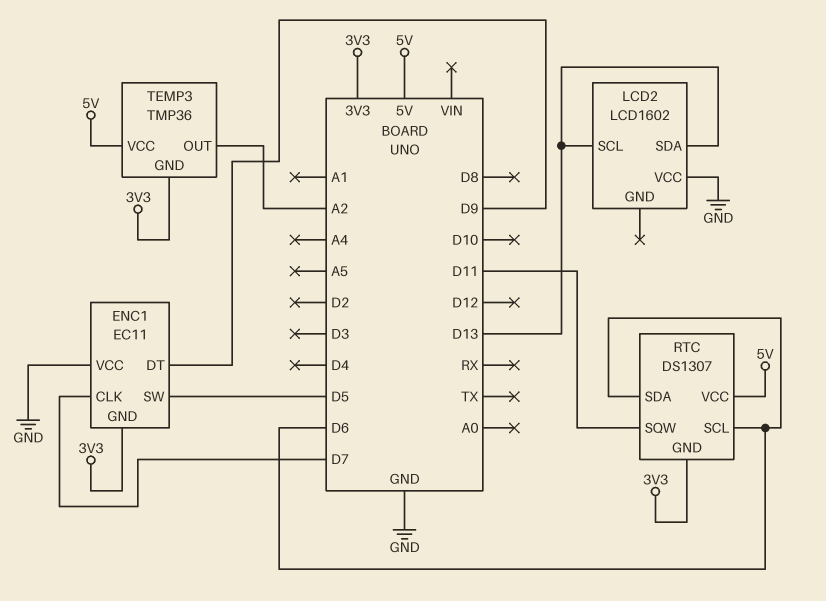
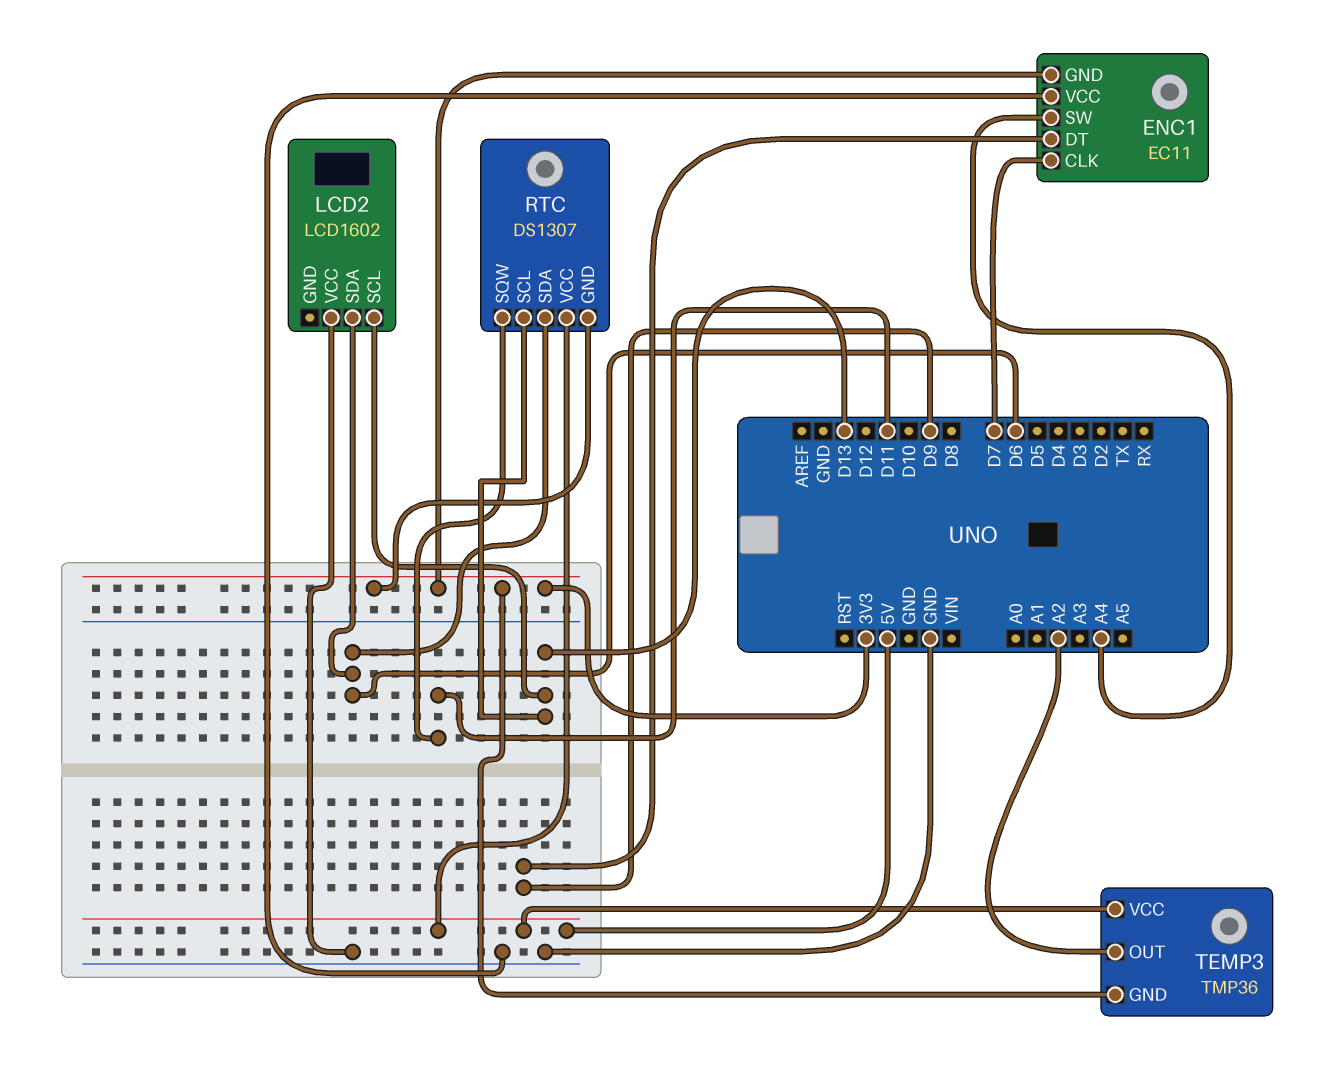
ENC1 pin SW: D5 -> A4
LCD2 pin SDA: D13 -> D6
RTC pin SCL: D6 -> D13

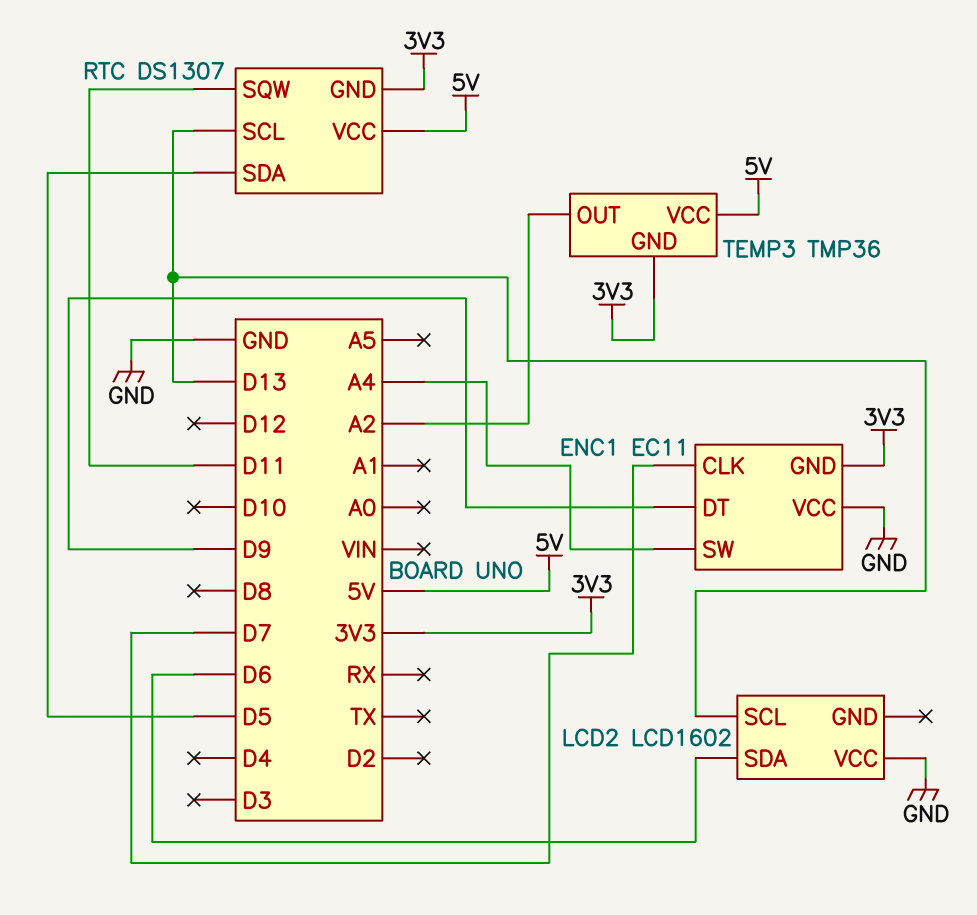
RTC pin SDA: D6 -> D5

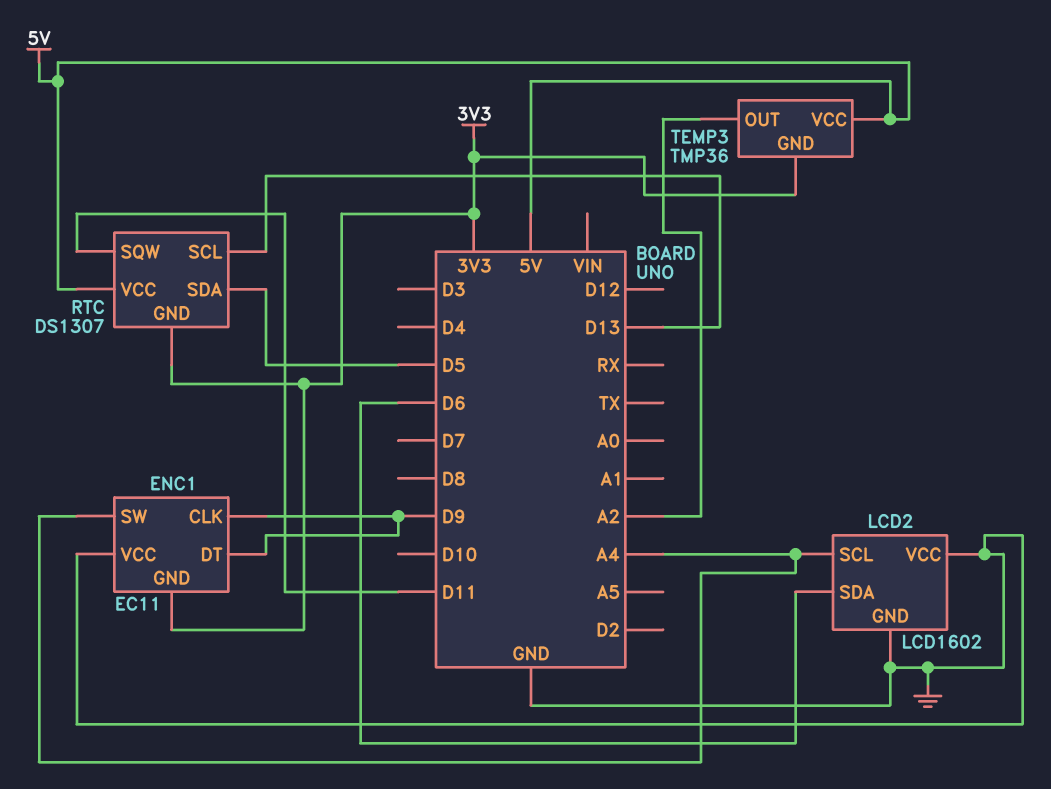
ENC1 pin CLK: D7 -> D9
LCD2 pin GND: none -> GND
LCD2 pin SCL: D13 -> A4

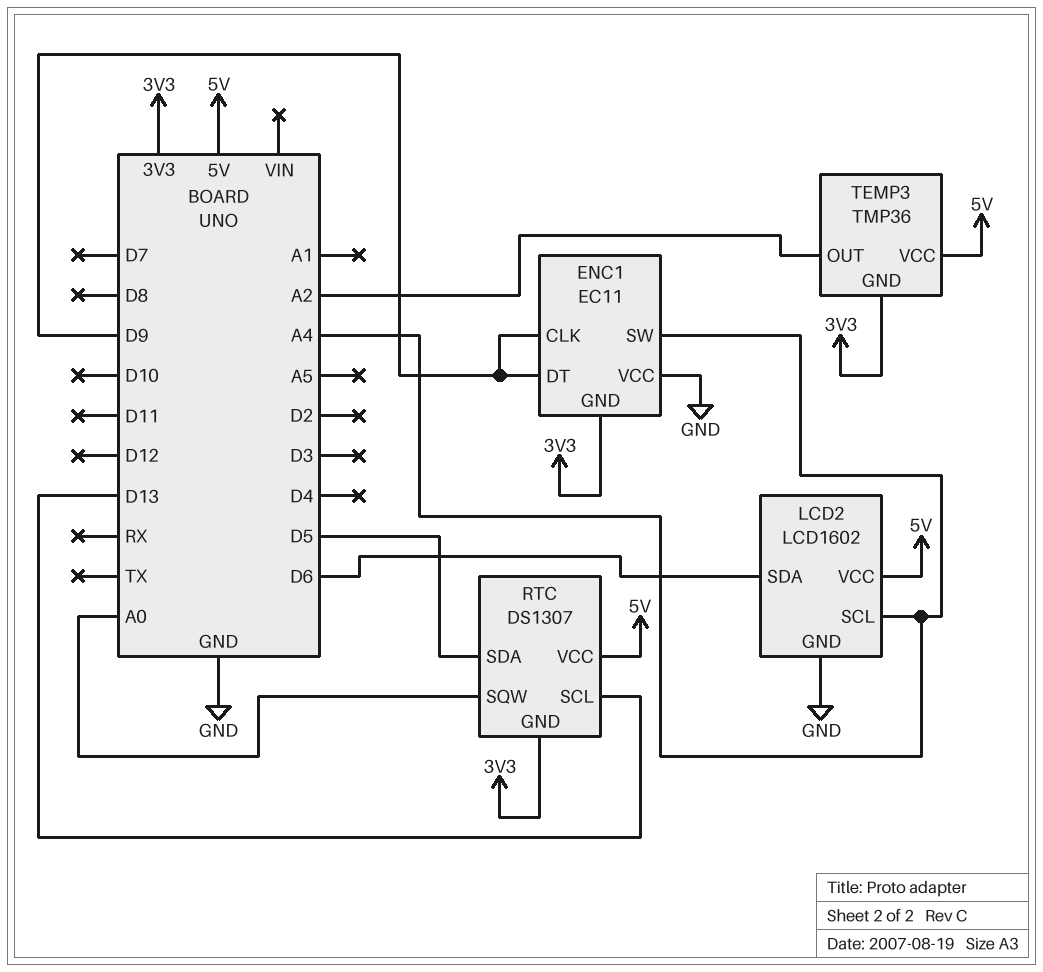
LCD2 pin VCC: GND -> 5V
RTC pin SQW: D11 -> A0

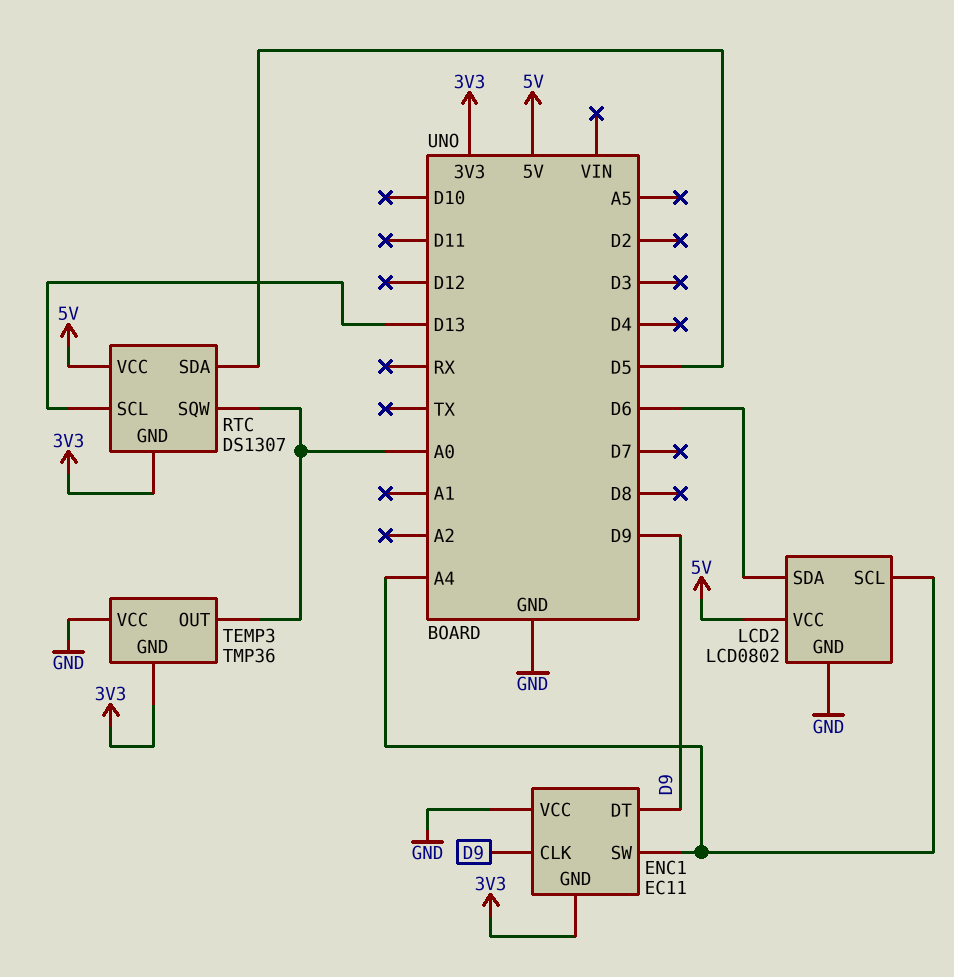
LCD2: LCD1602 -> LCD0802
TEMP3 pin OUT: A2 -> A0
TEMP3 pin VCC: 5V -> GND

